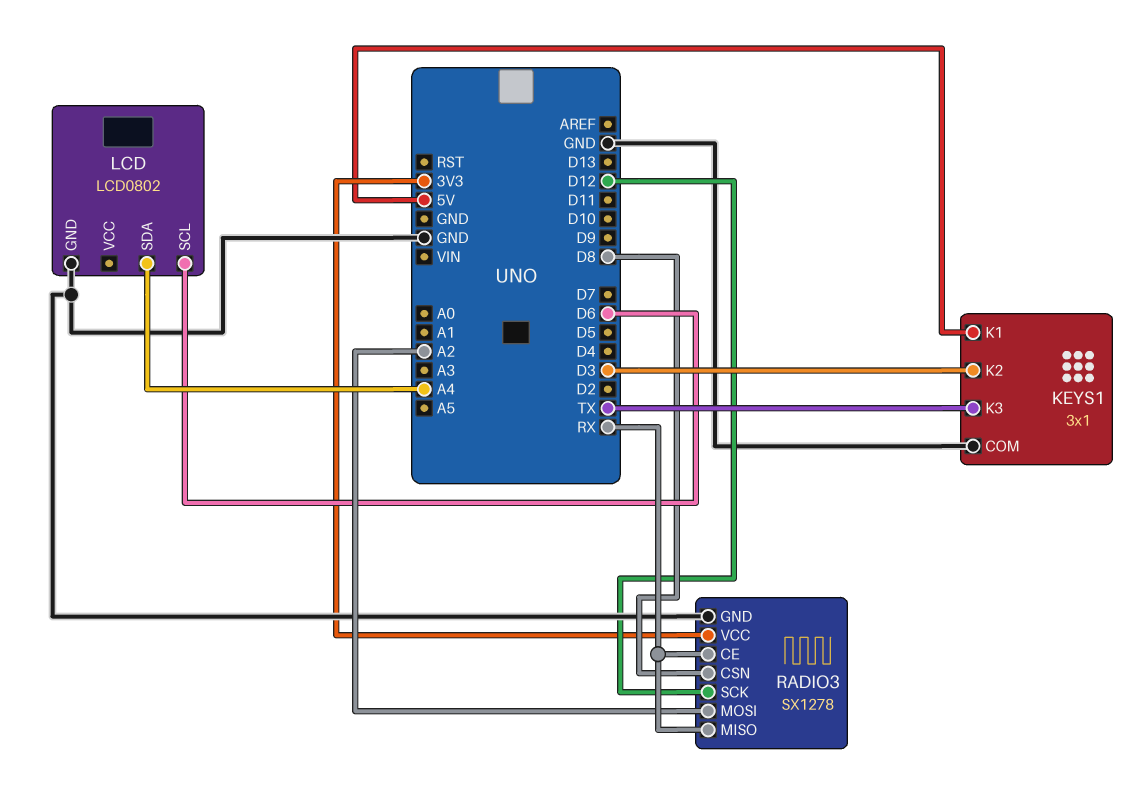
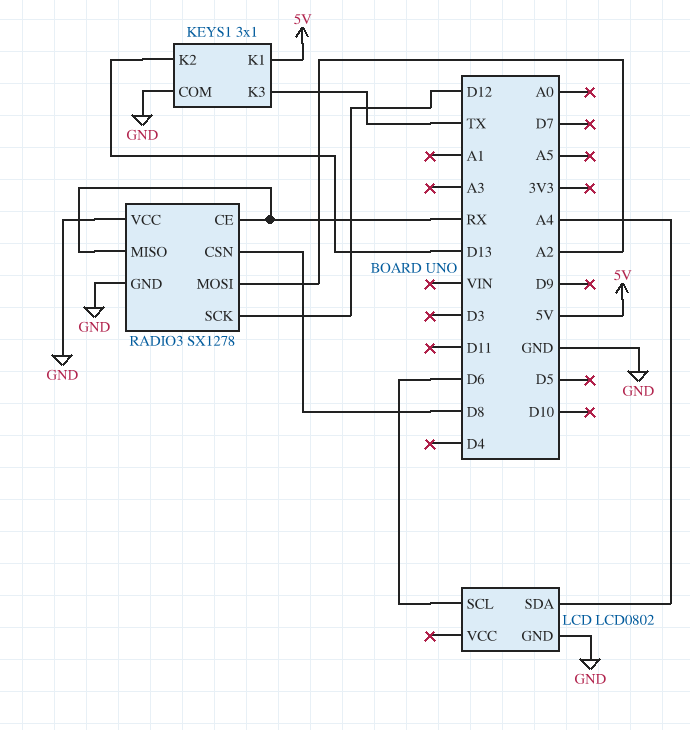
KEYS1 pin K2: D3 -> D13
RADIO3 pin VCC: 3V3 -> GND

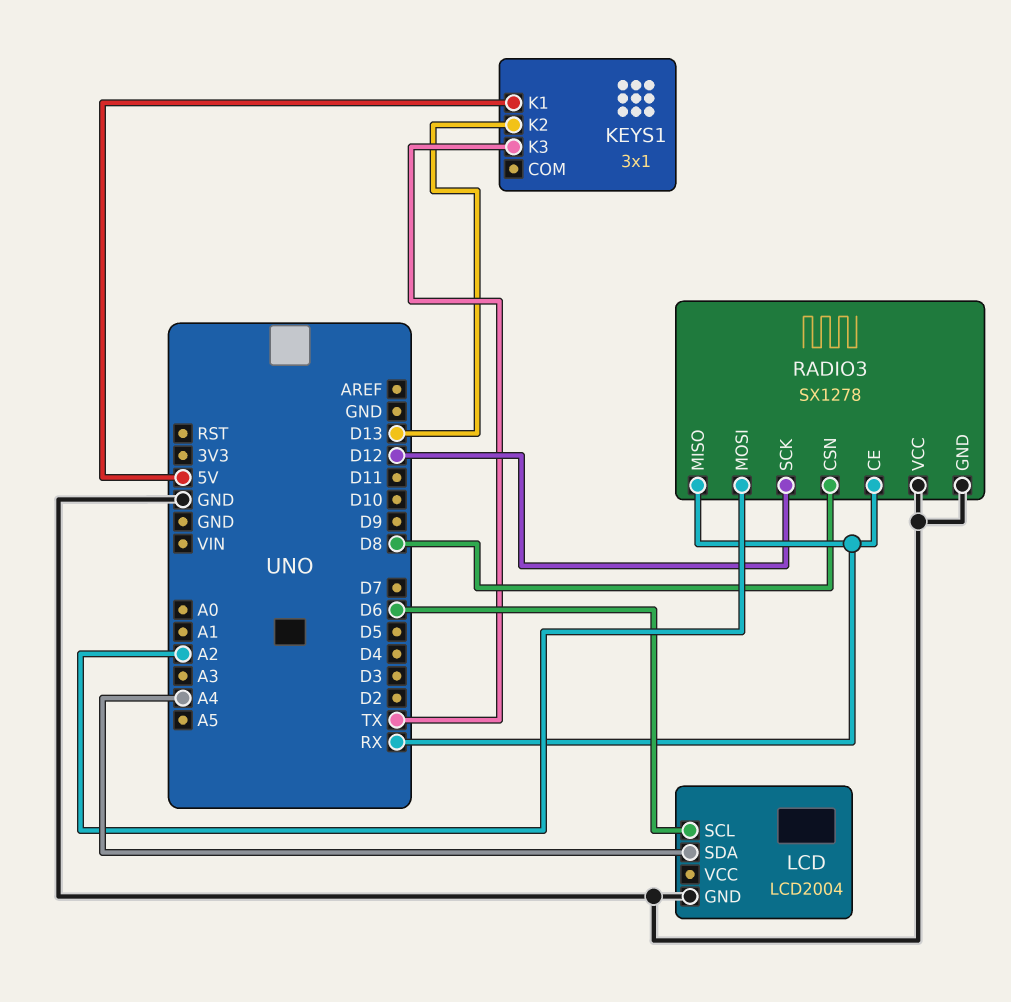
KEYS1 pin COM: GND -> none
LCD: LCD0802 -> LCD2004

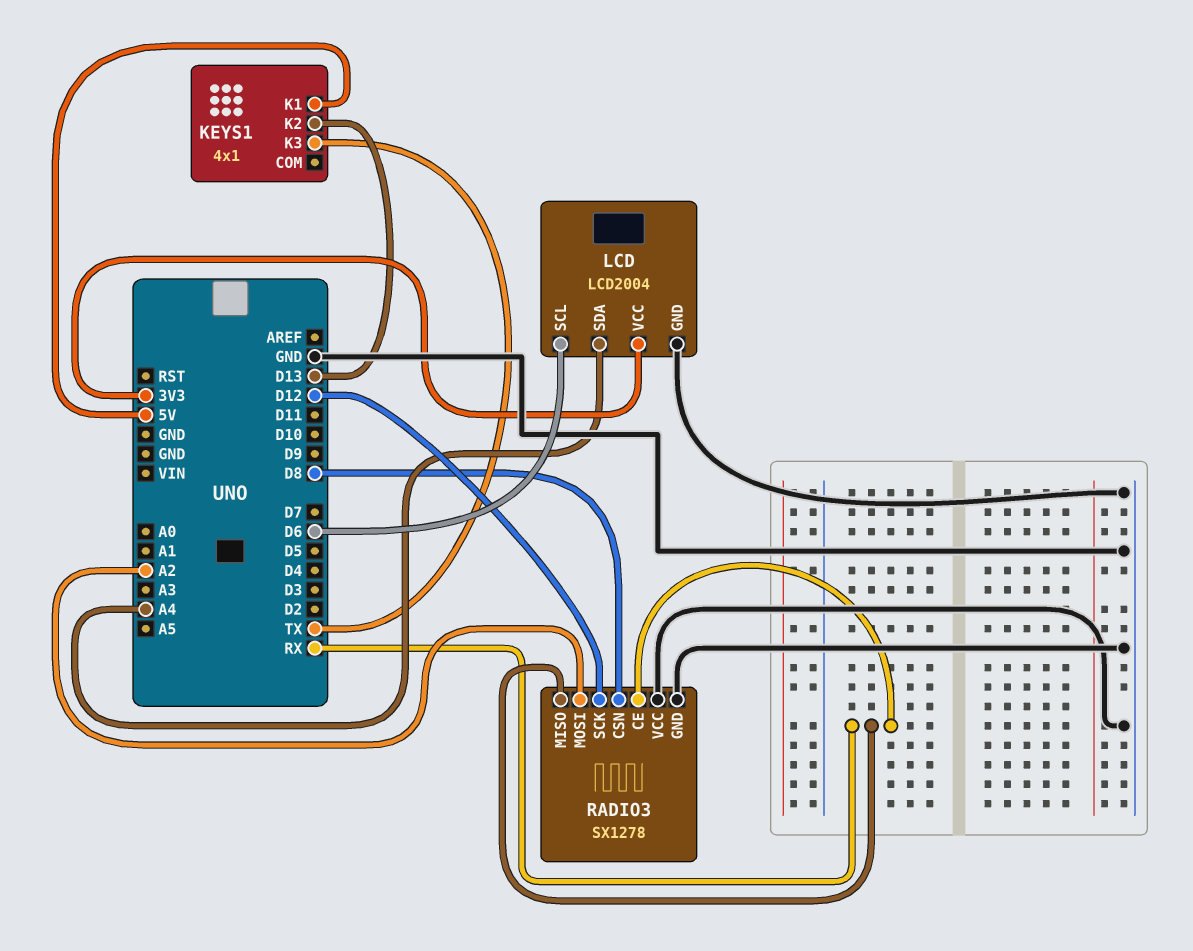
KEYS1: 3x1 -> 4x1
LCD pin VCC: none -> 3V3

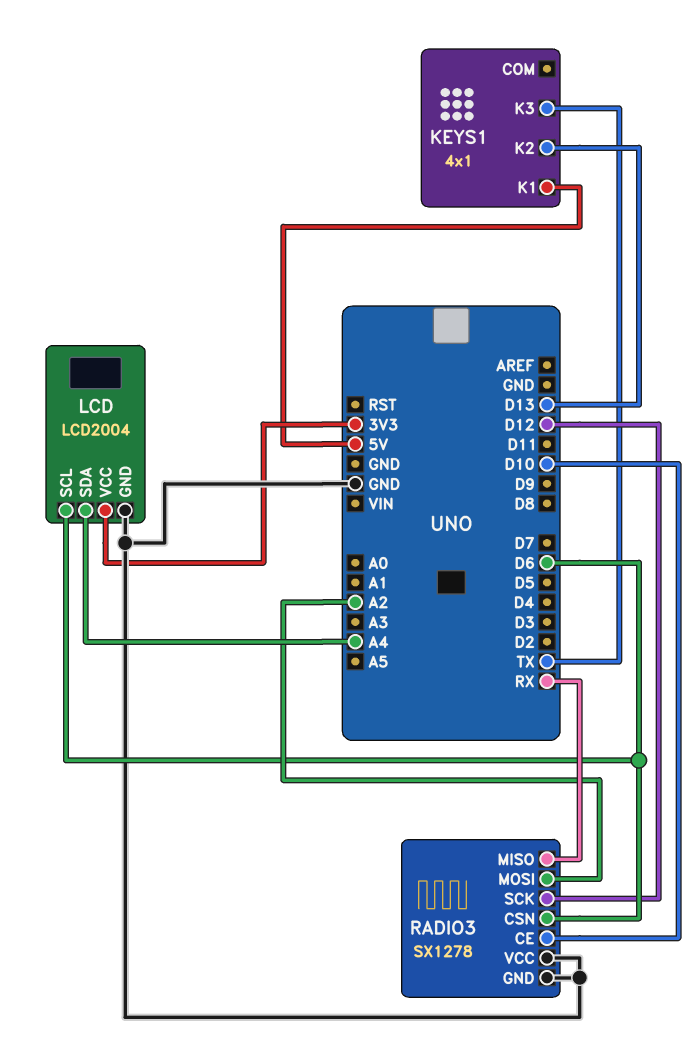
RADIO3 pin CE: RX -> D10
RADIO3 pin CSN: D8 -> D6

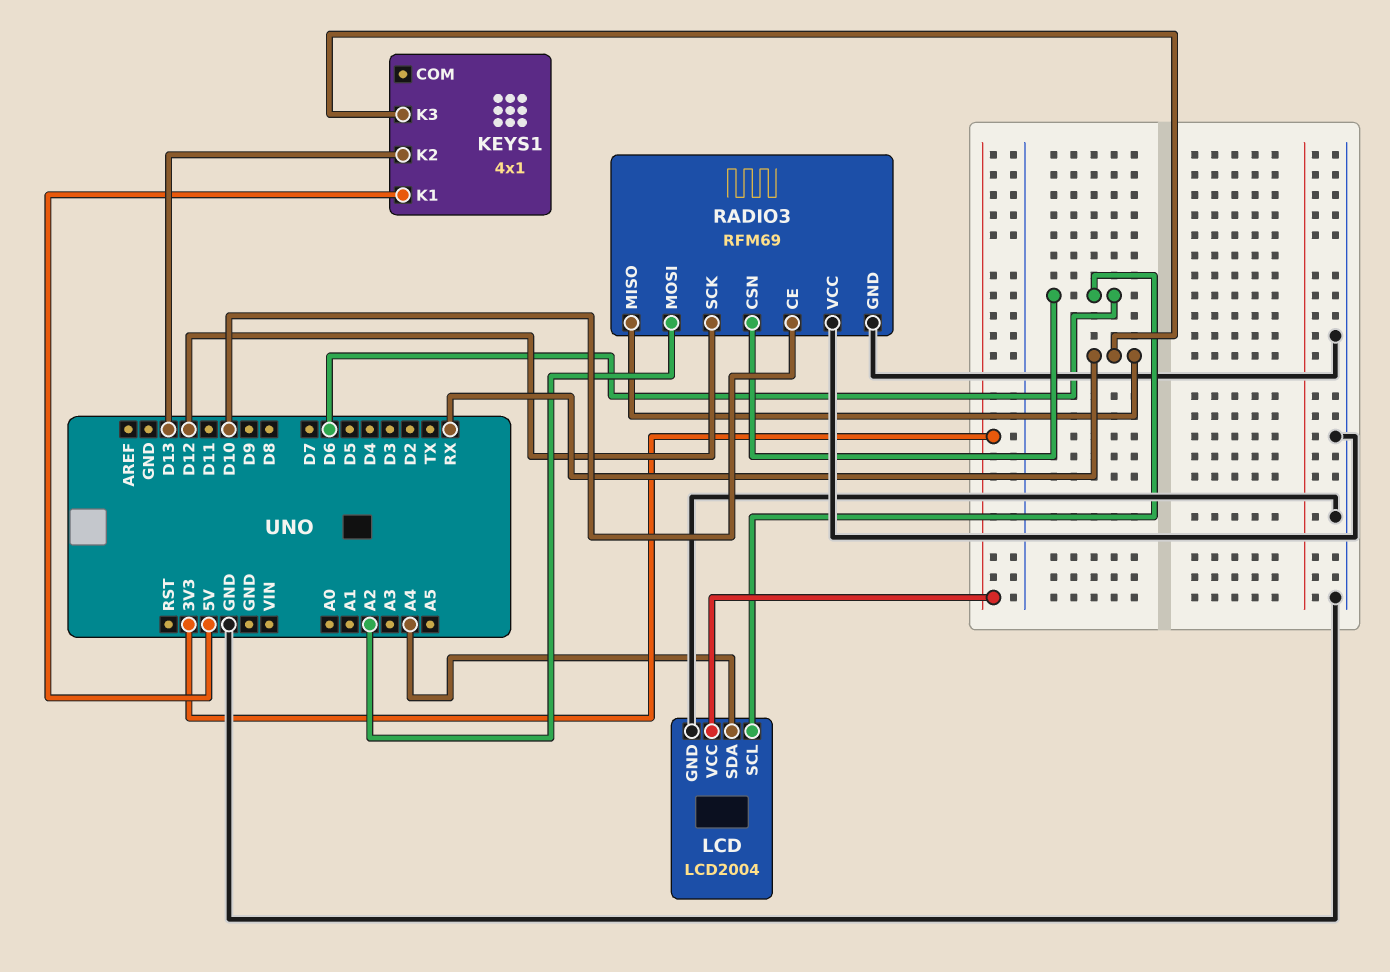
KEYS1 pin K3: TX -> RX
RADIO3: SX1278 -> RFM69

